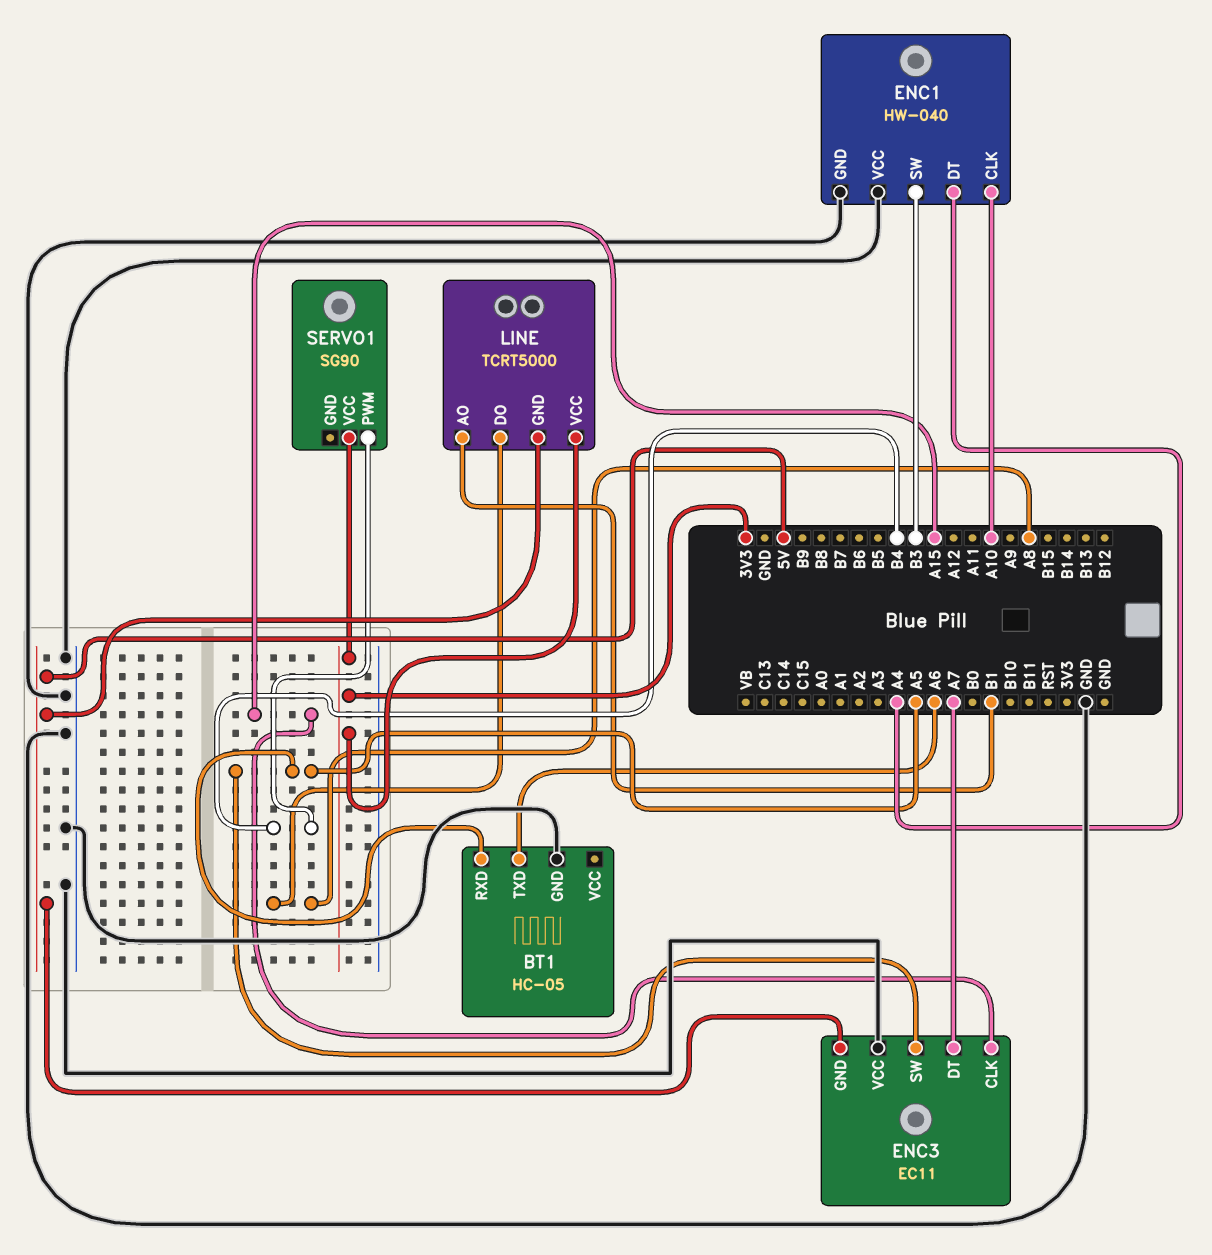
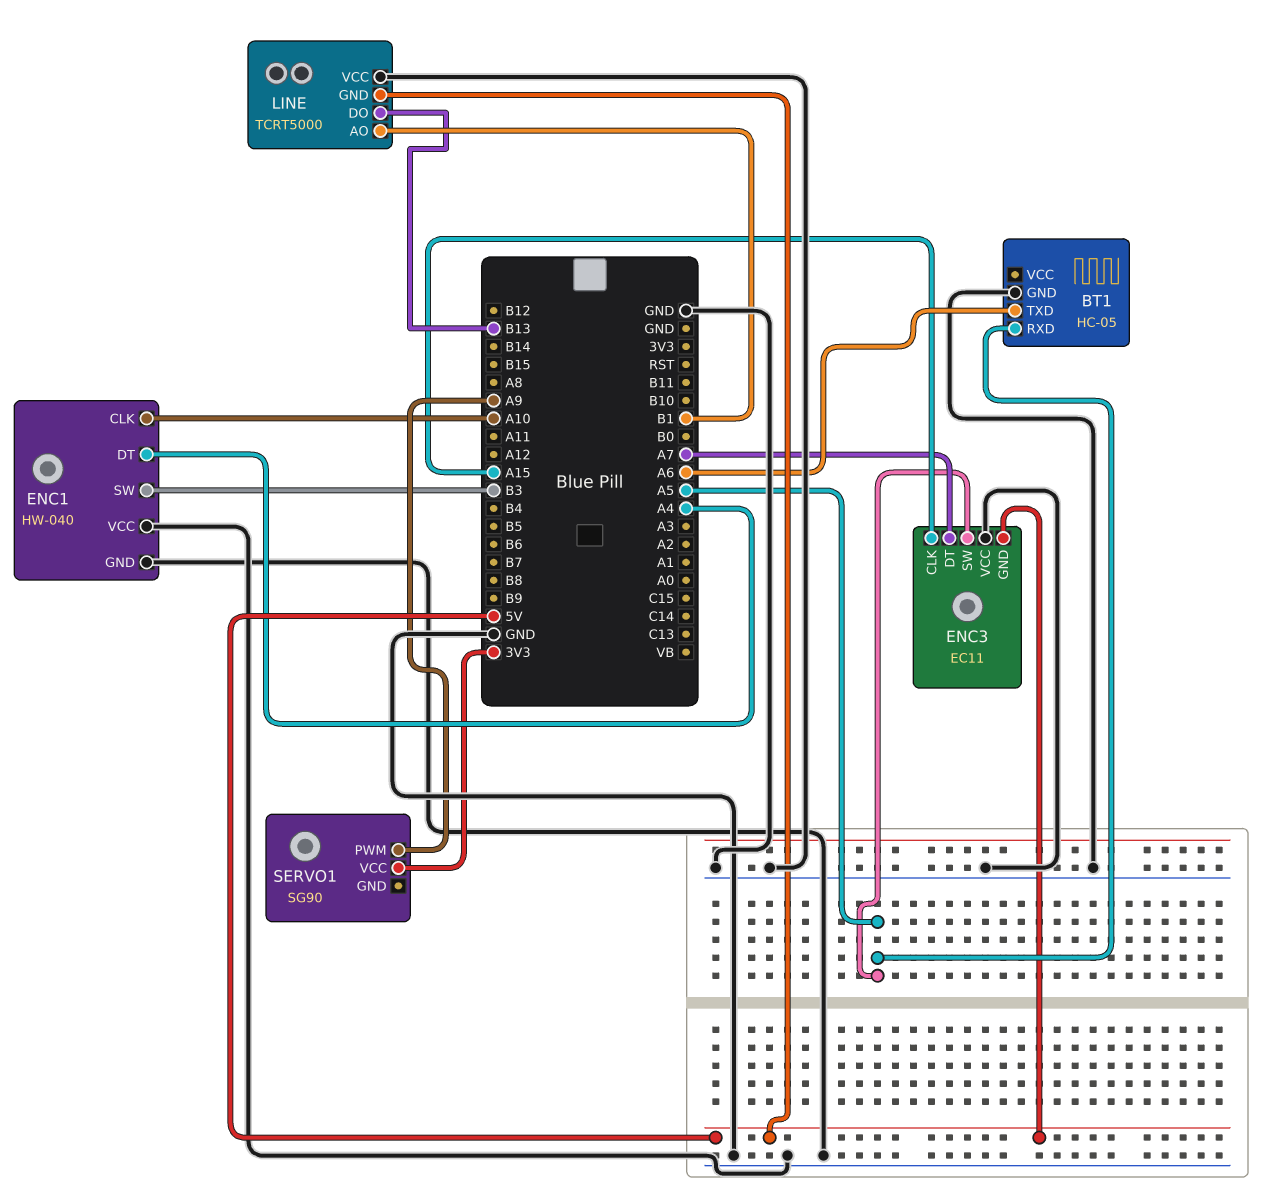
LINE pin DO: A8 -> B13
LINE pin VCC: 3V3 -> GND
SERVO1 pin PWM: B4 -> A9

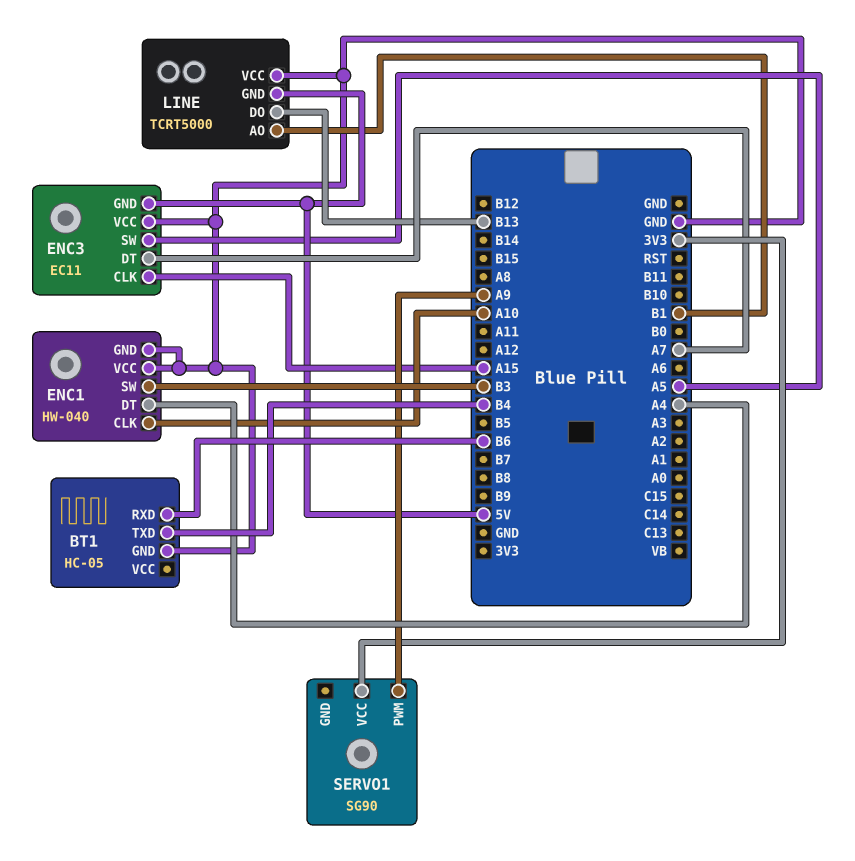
BT1 pin RXD: A5 -> B6
BT1 pin TXD: A6 -> B4

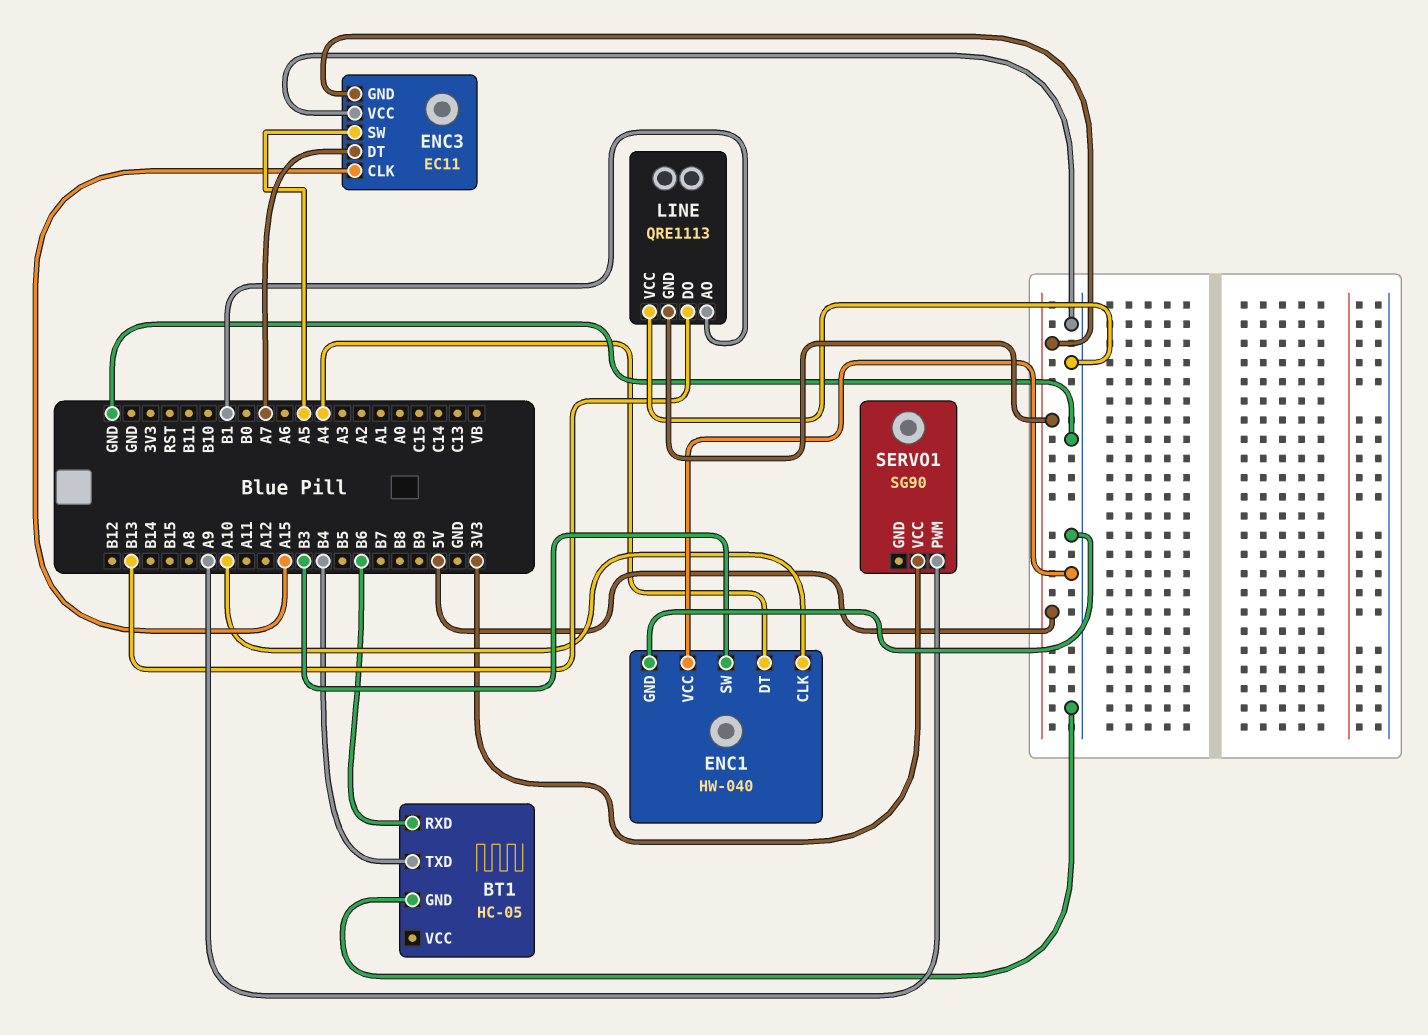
LINE: TCRT5000 -> QRE1113

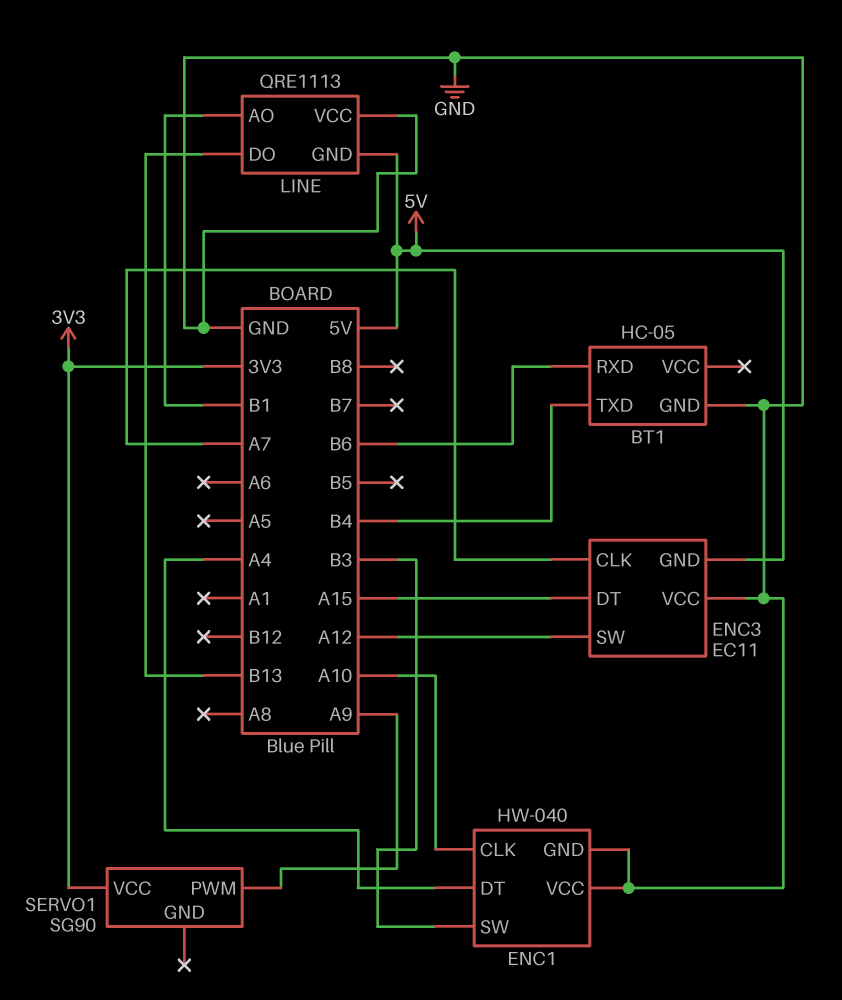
ENC3 pin CLK: A15 -> A7
ENC3 pin DT: A7 -> A15
ENC3 pin SW: A5 -> A12

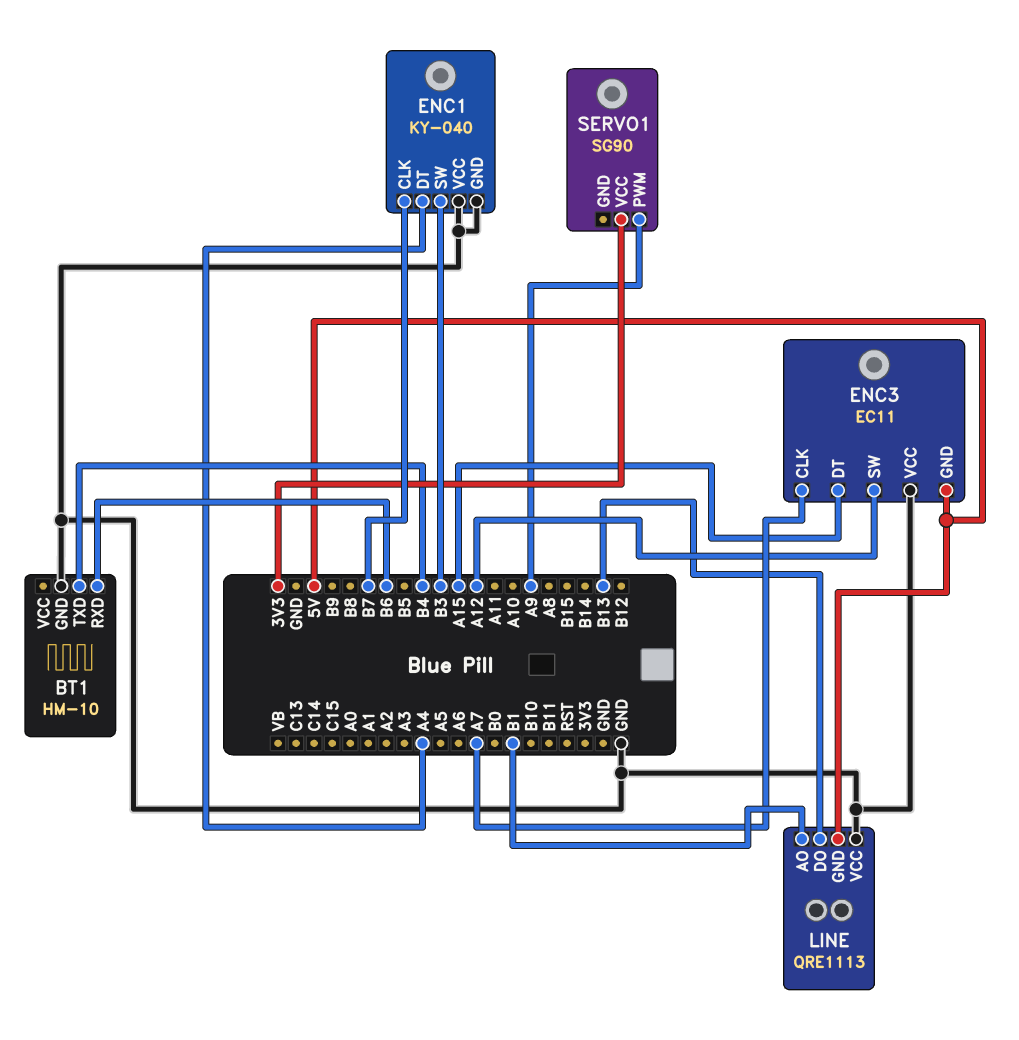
BT1: HC-05 -> HM-10
ENC1: HW-040 -> KY-040
ENC1 pin CLK: A10 -> B7

